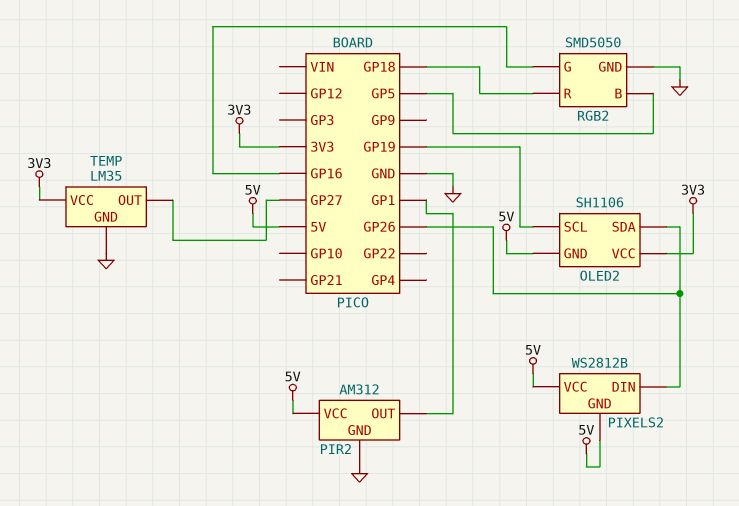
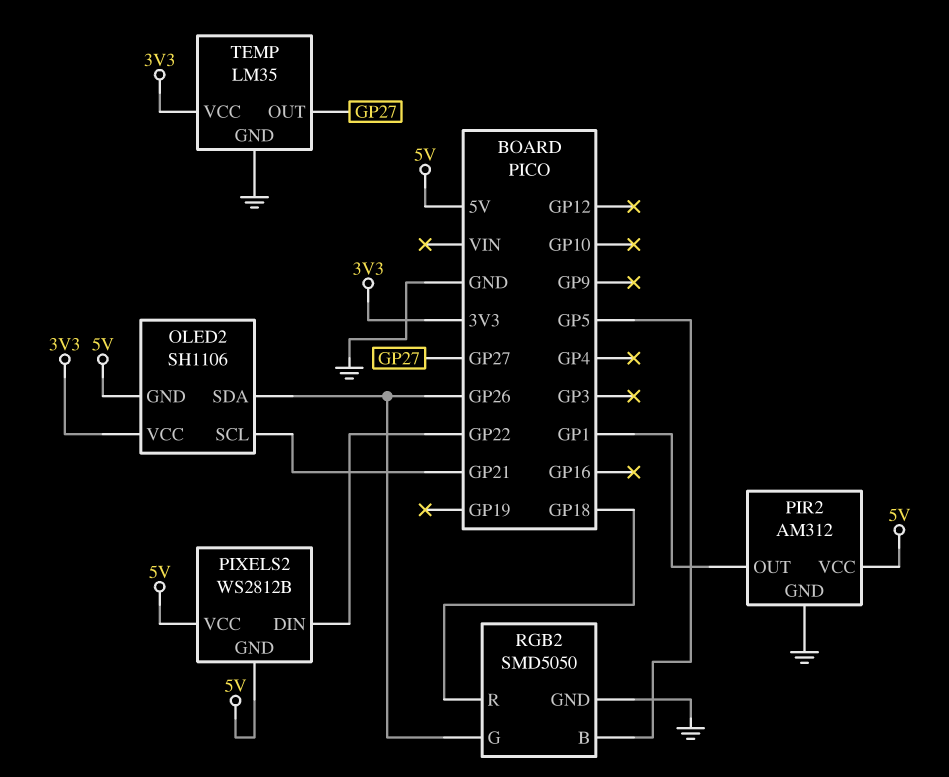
OLED2 pin SCL: GP19 -> GP21
PIXELS2 pin DIN: GP26 -> GP22
RGB2 pin G: GP16 -> GP26

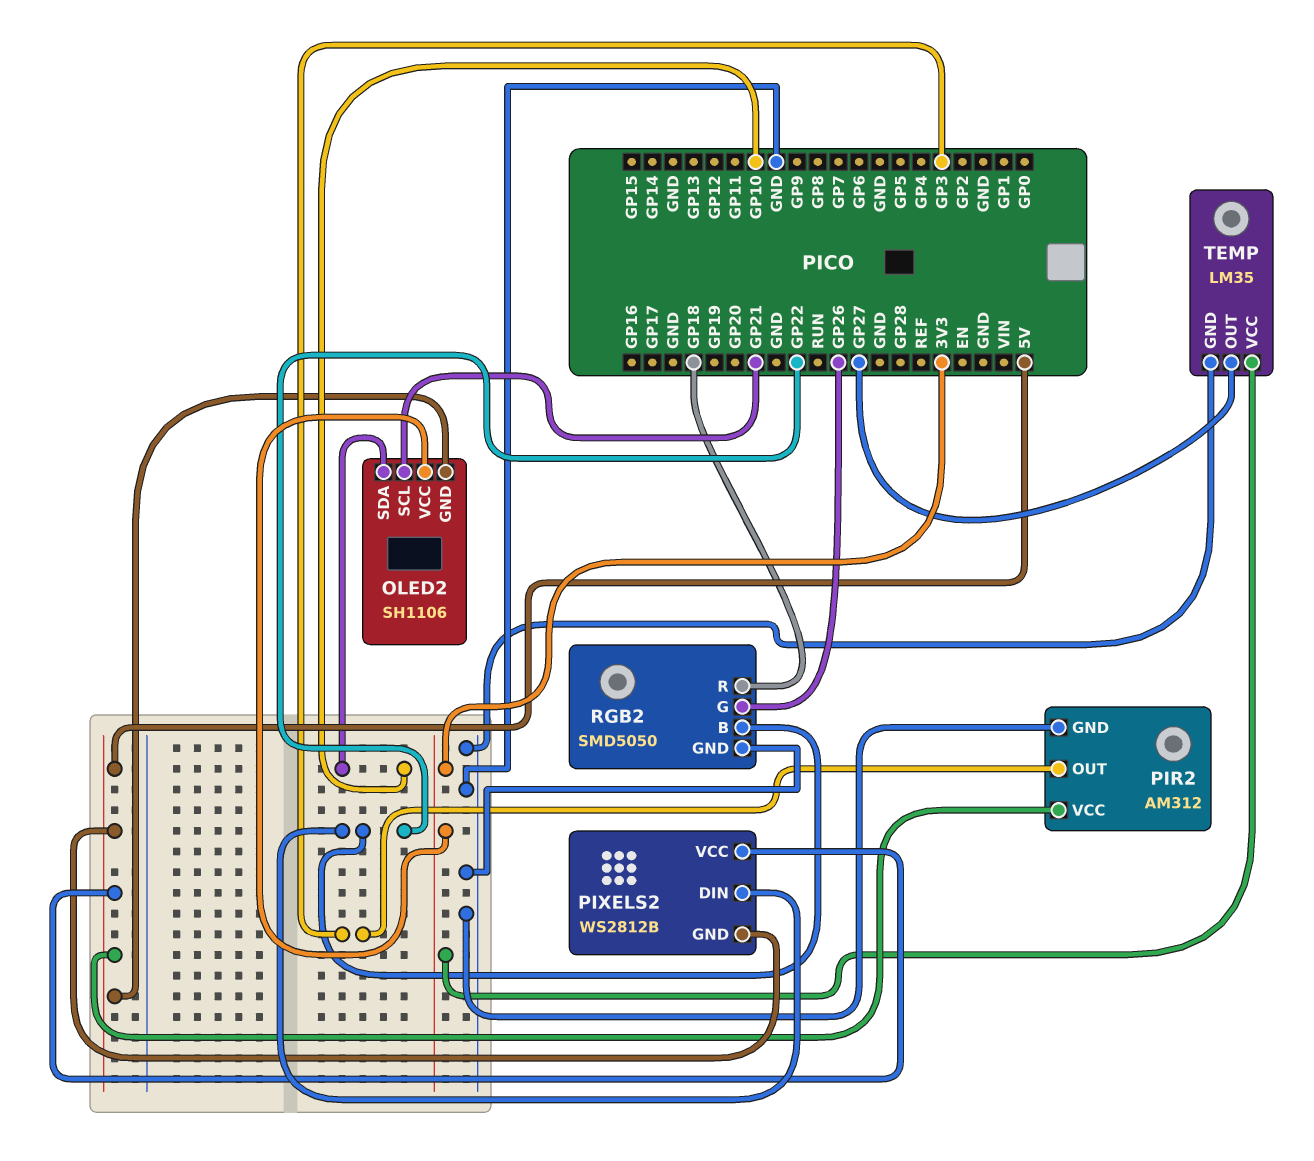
OLED2 pin SDA: GP26 -> GP10
PIR2 pin OUT: GP1 -> GP3
RGB2 pin B: GP5 -> GP22

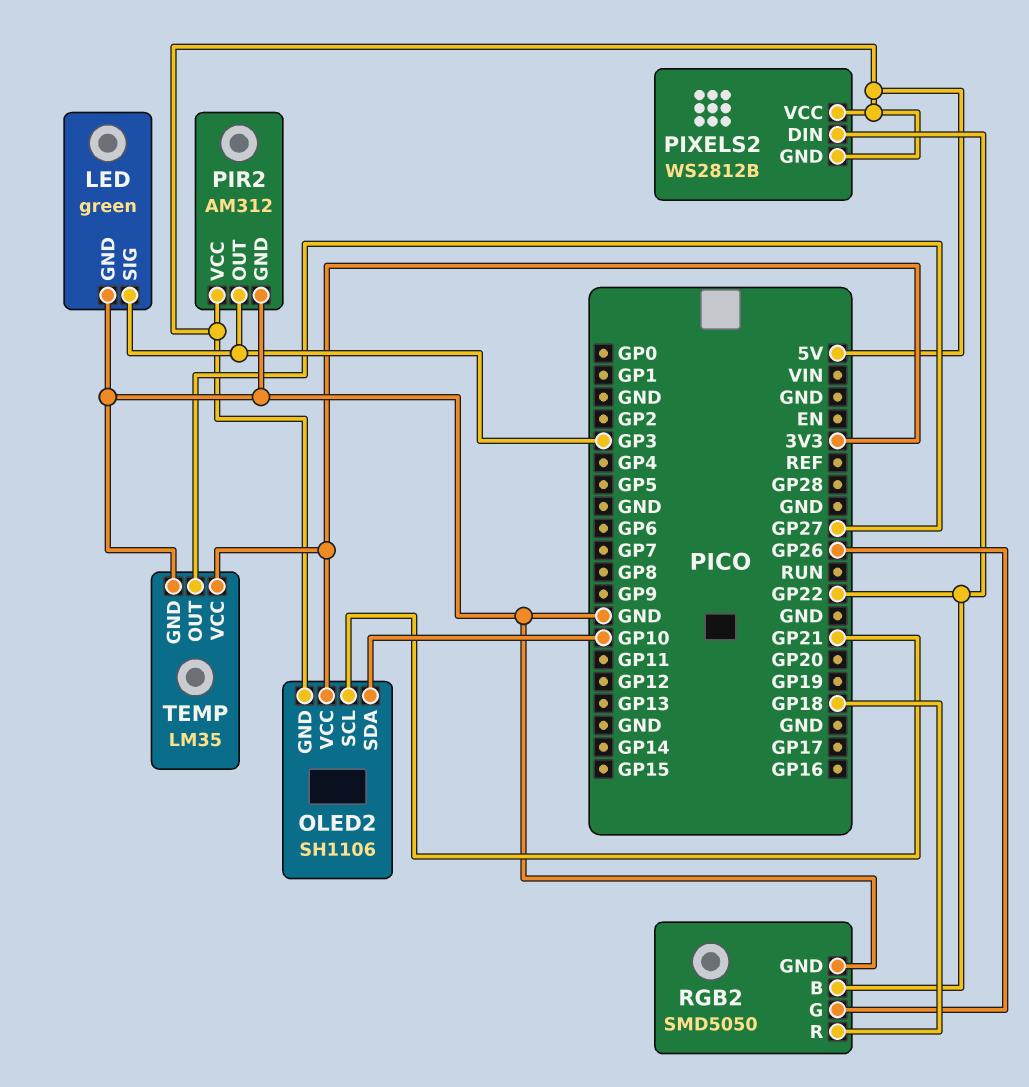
LED: none -> green
LED pin GND: none -> GND
LED pin SIG: none -> GP3

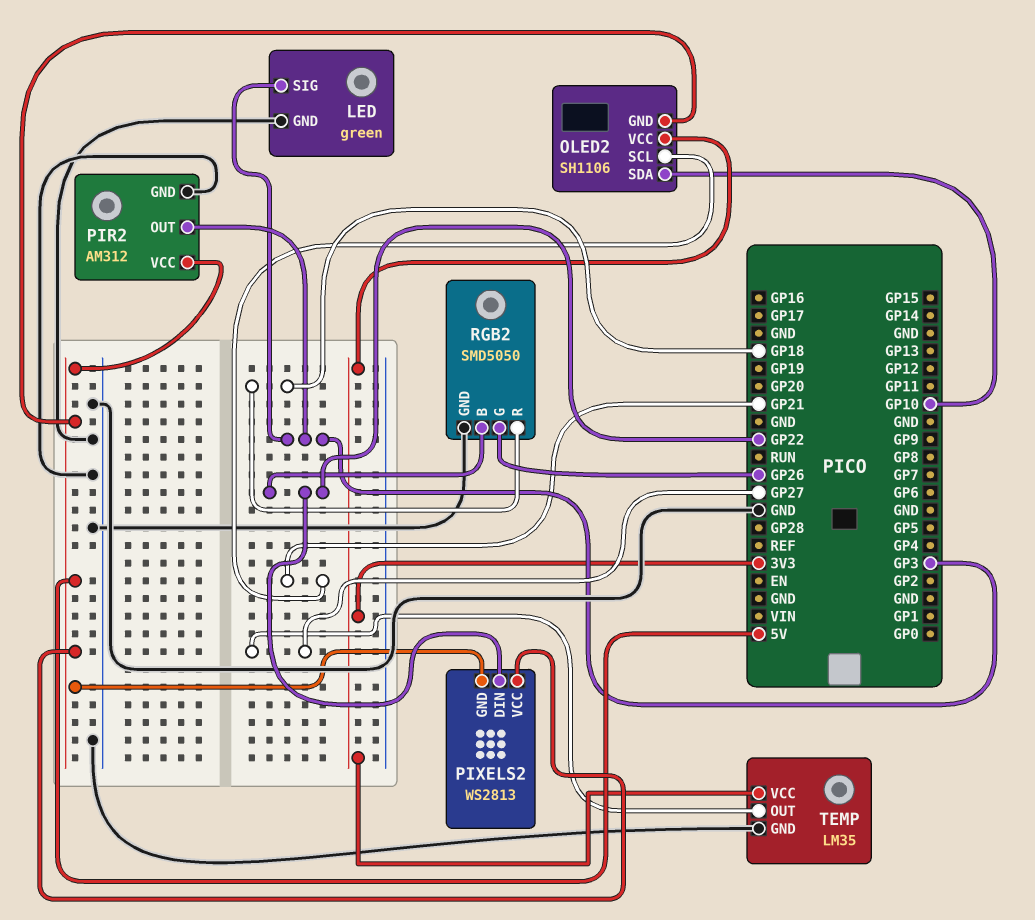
PIXELS2: WS2812B -> WS2813

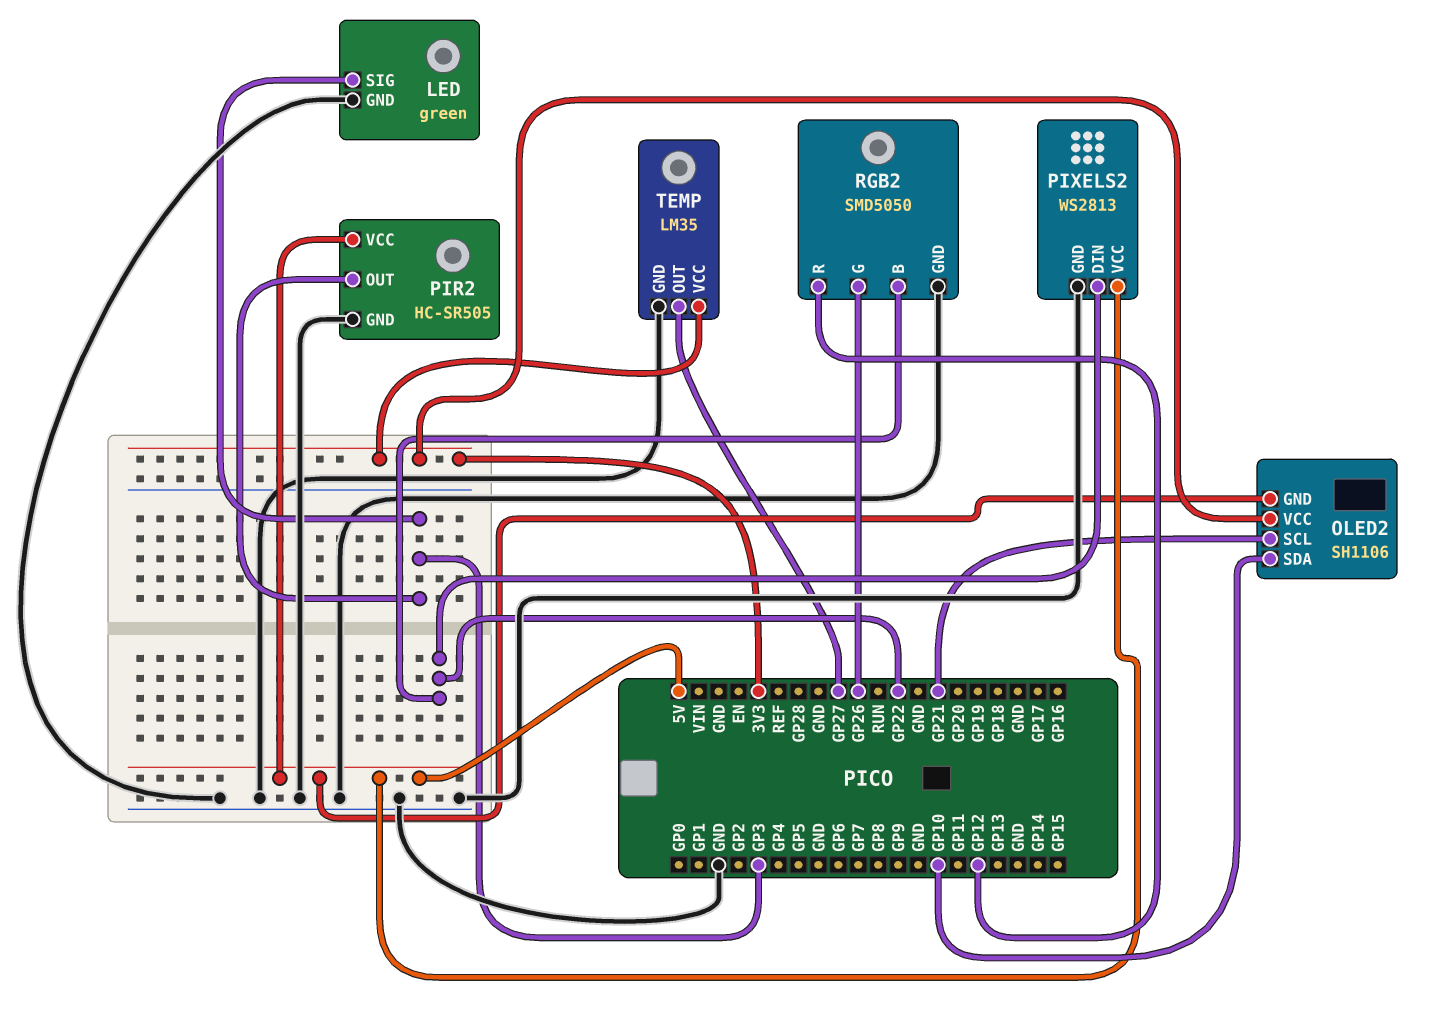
PIR2: AM312 -> HC-SR505
PIXELS2 pin GND: 5V -> GND
RGB2 pin R: GP18 -> GP12

